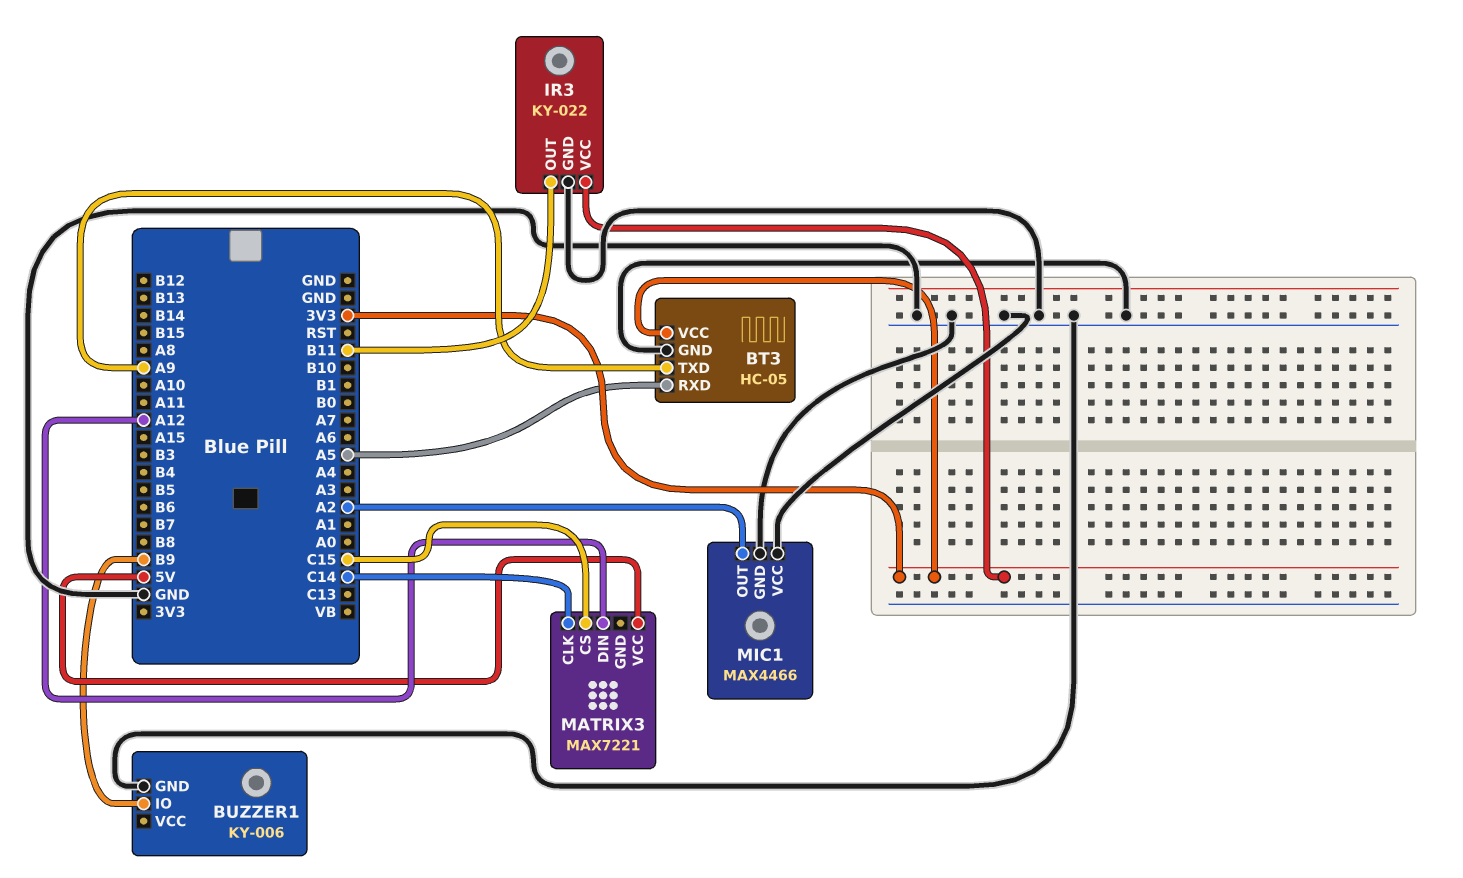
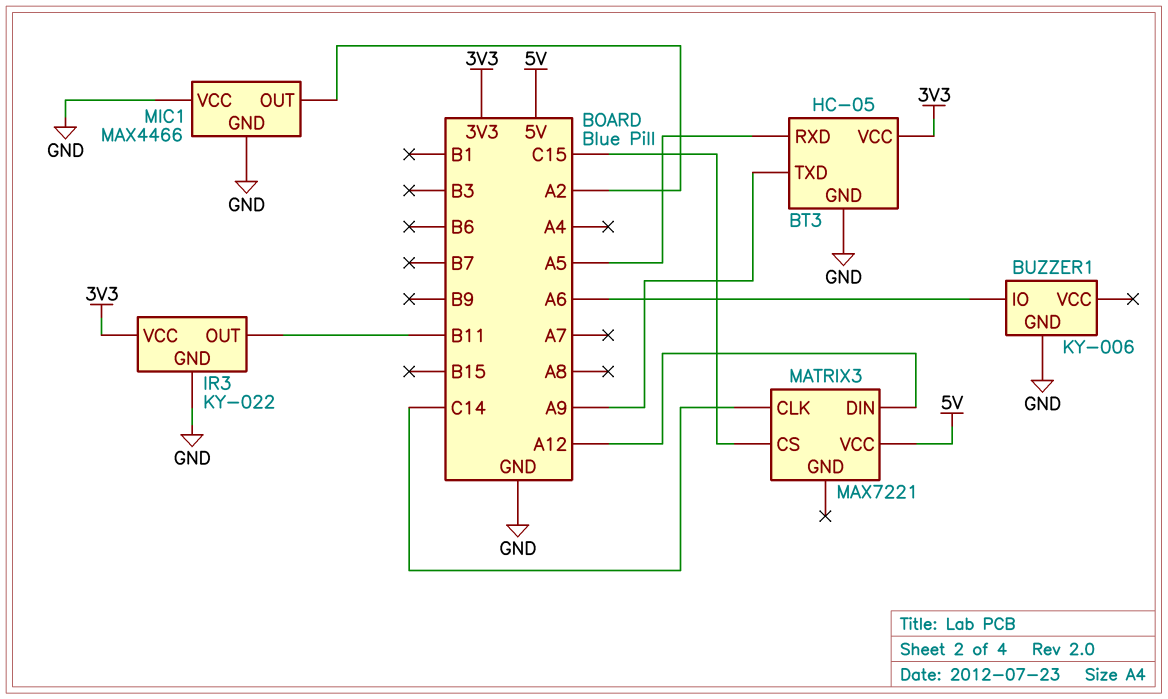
BUZZER1 pin IO: B9 -> A6

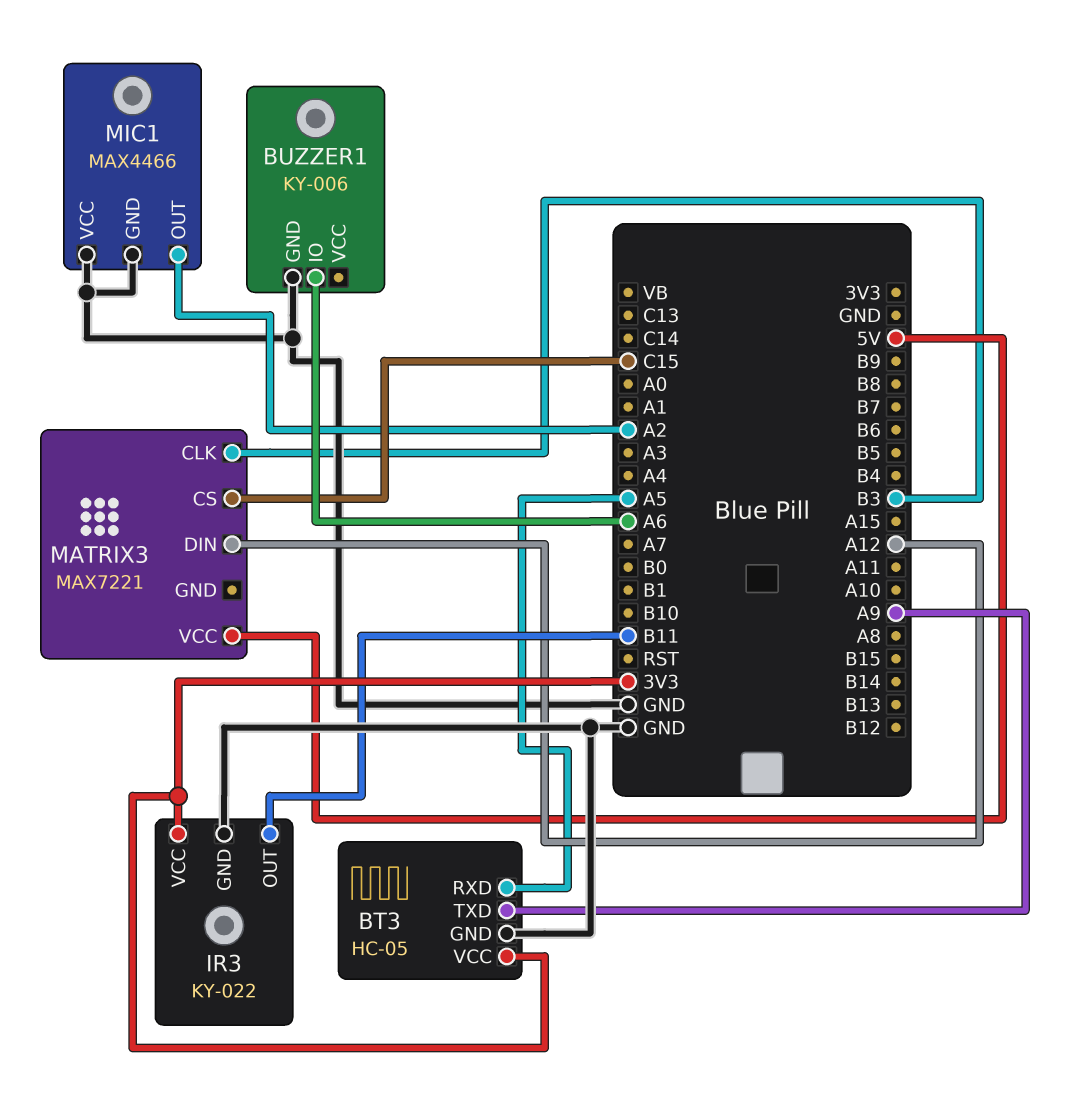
MATRIX3 pin CLK: C14 -> B3

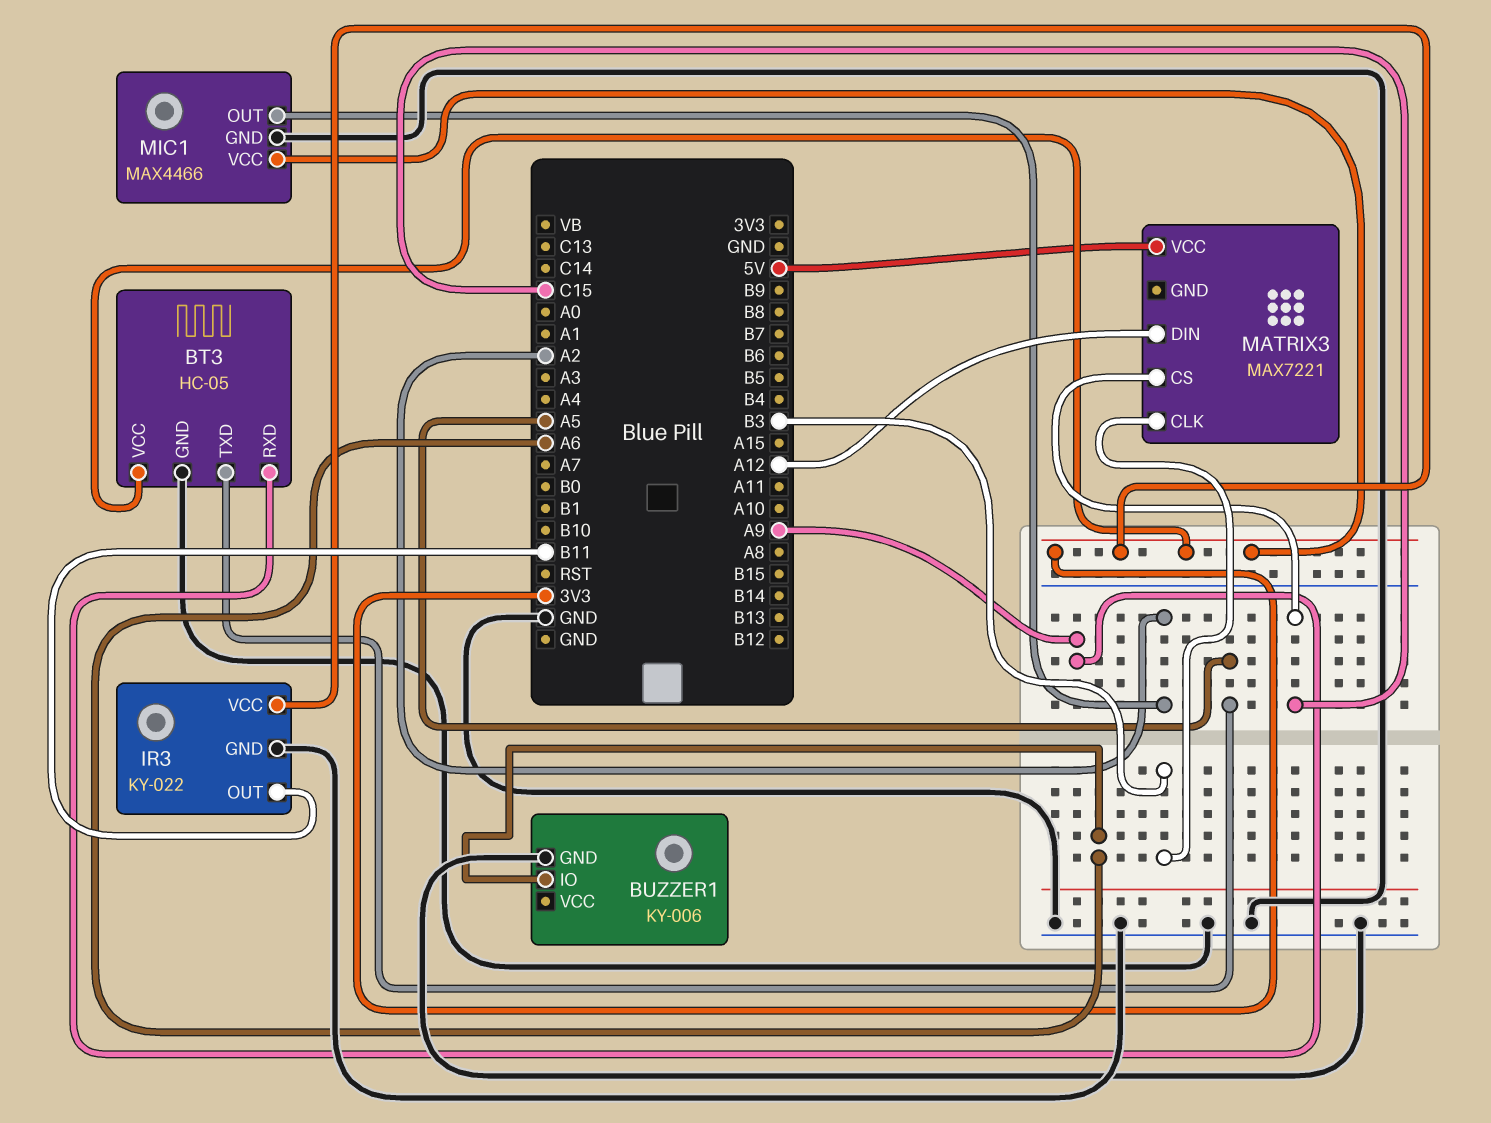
BT3 pin RXD: A5 -> A9
BT3 pin TXD: A9 -> A5
MIC1 pin VCC: GND -> 3V3

